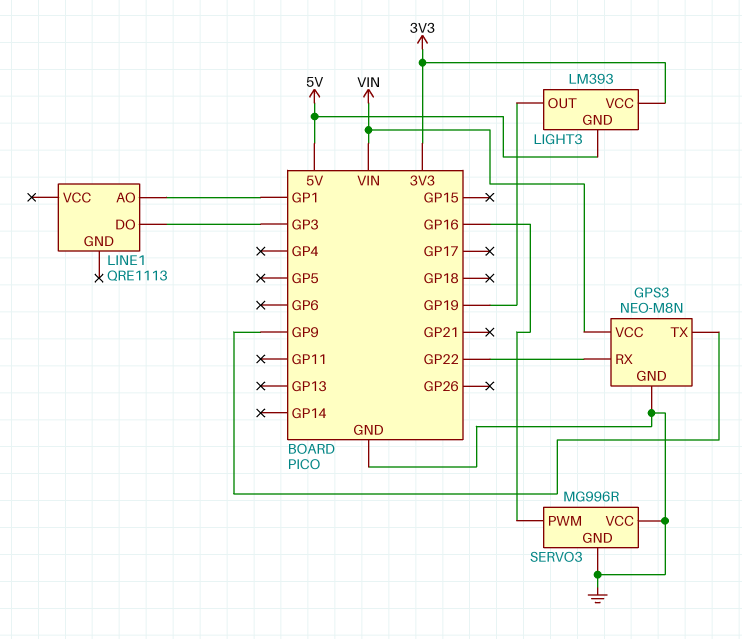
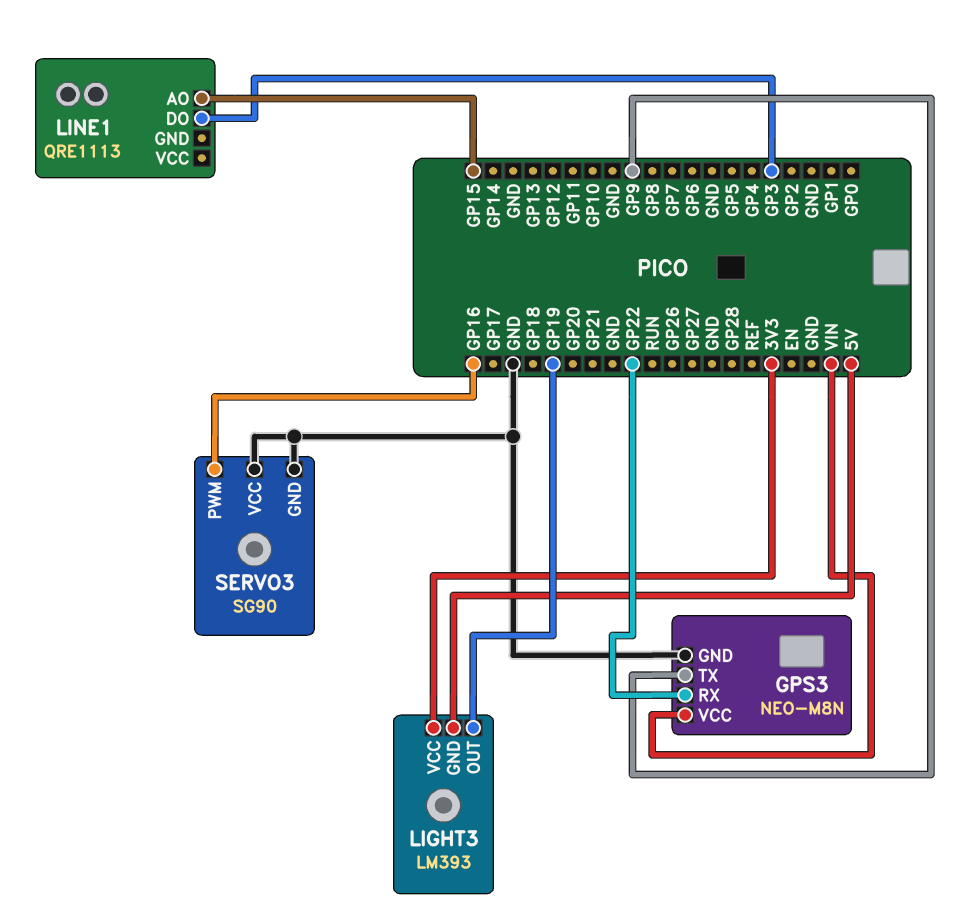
LINE1 pin AO: GP1 -> GP15
SERVO3: MG996R -> SG90

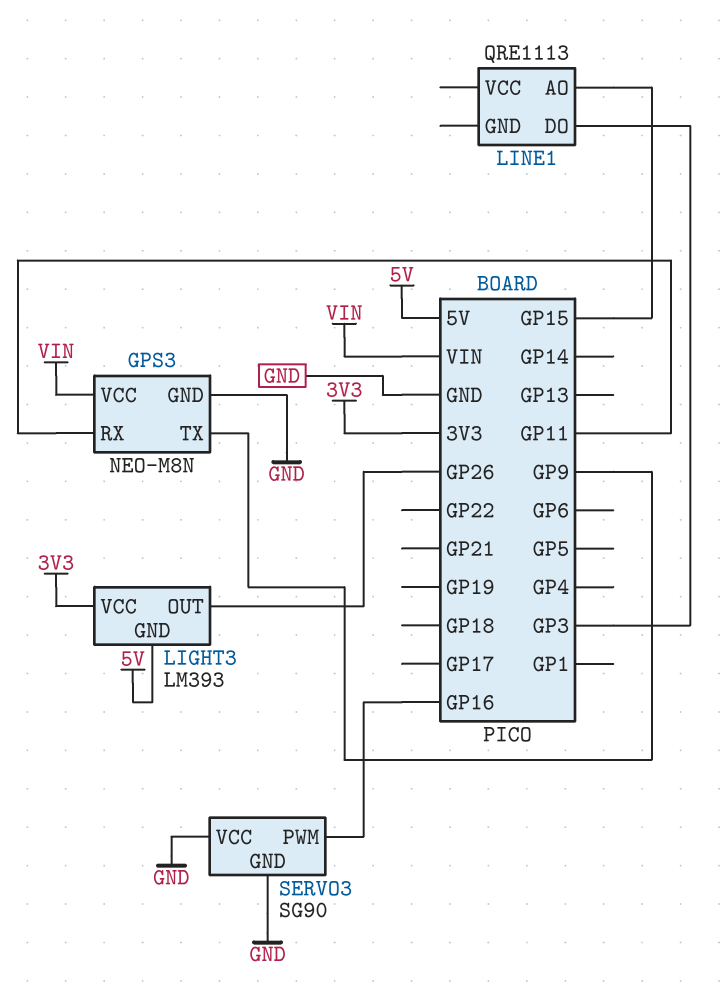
GPS3 pin RX: GP22 -> GP11
LIGHT3 pin OUT: GP19 -> GP26

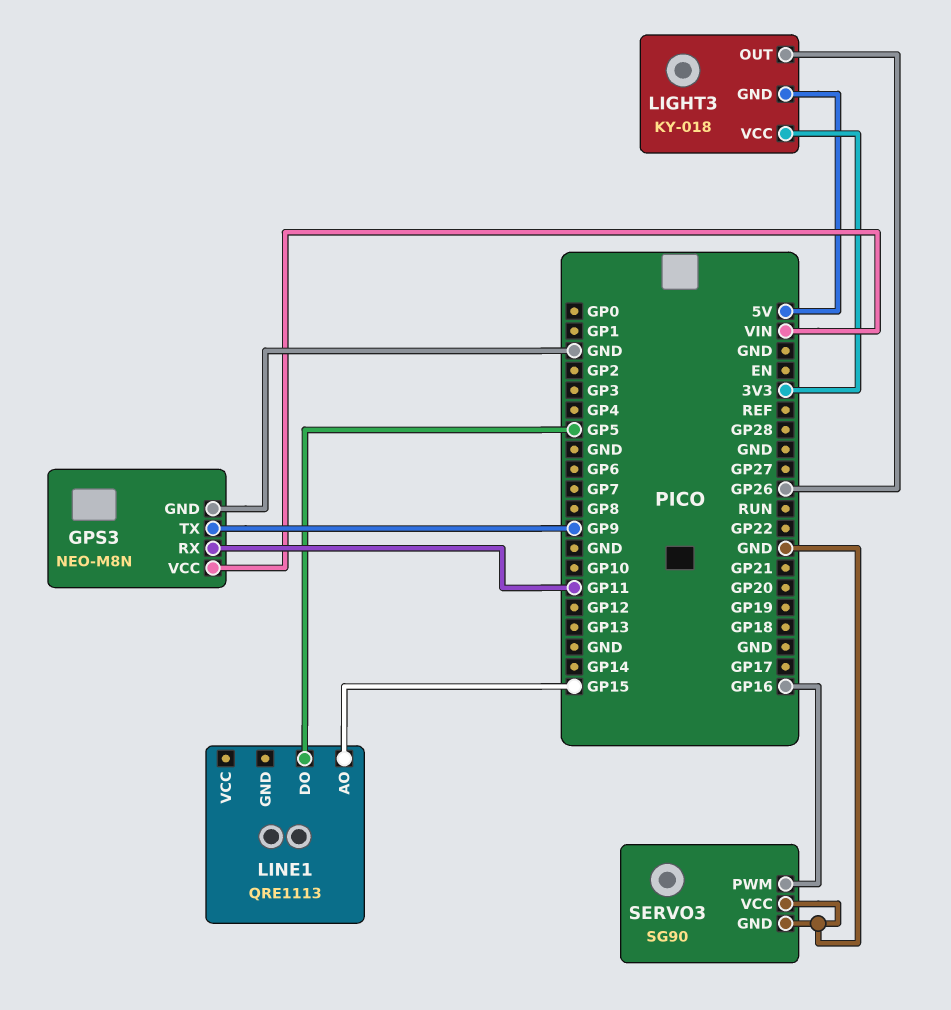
LIGHT3: LM393 -> KY-018
LINE1 pin DO: GP3 -> GP5

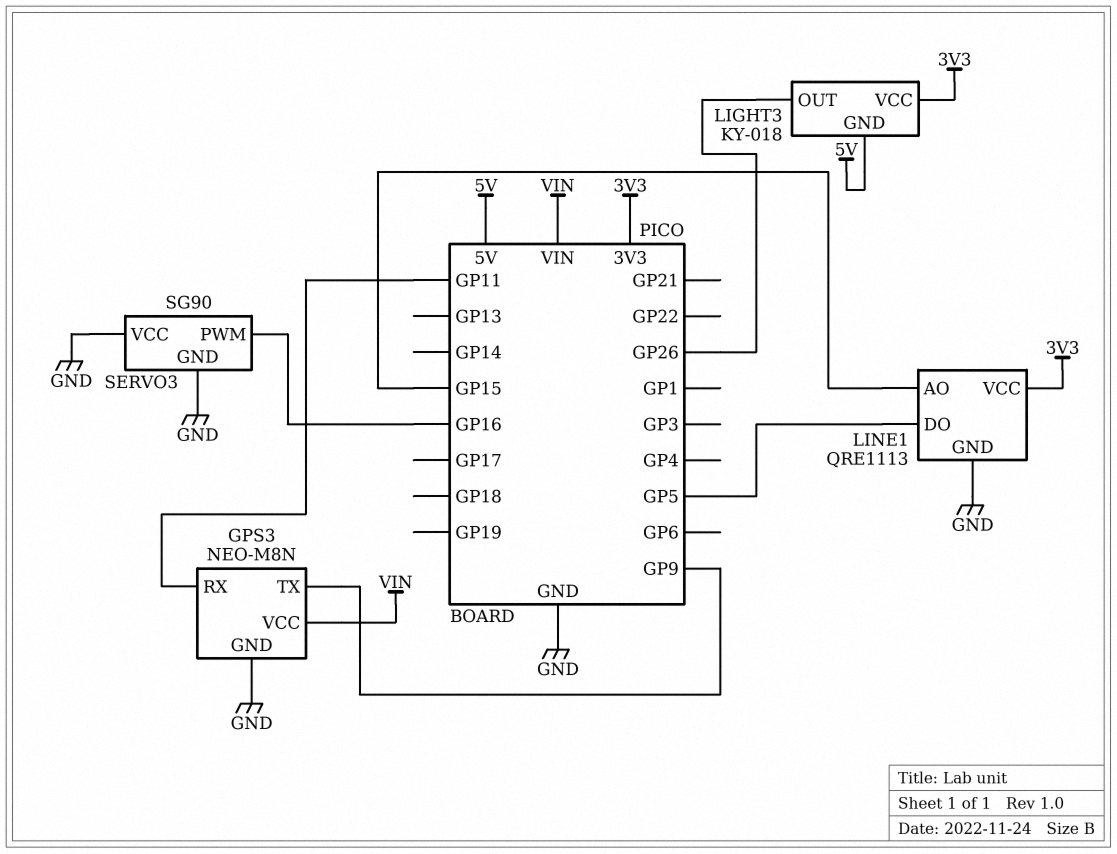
LINE1 pin GND: none -> GND
LINE1 pin VCC: none -> 3V3

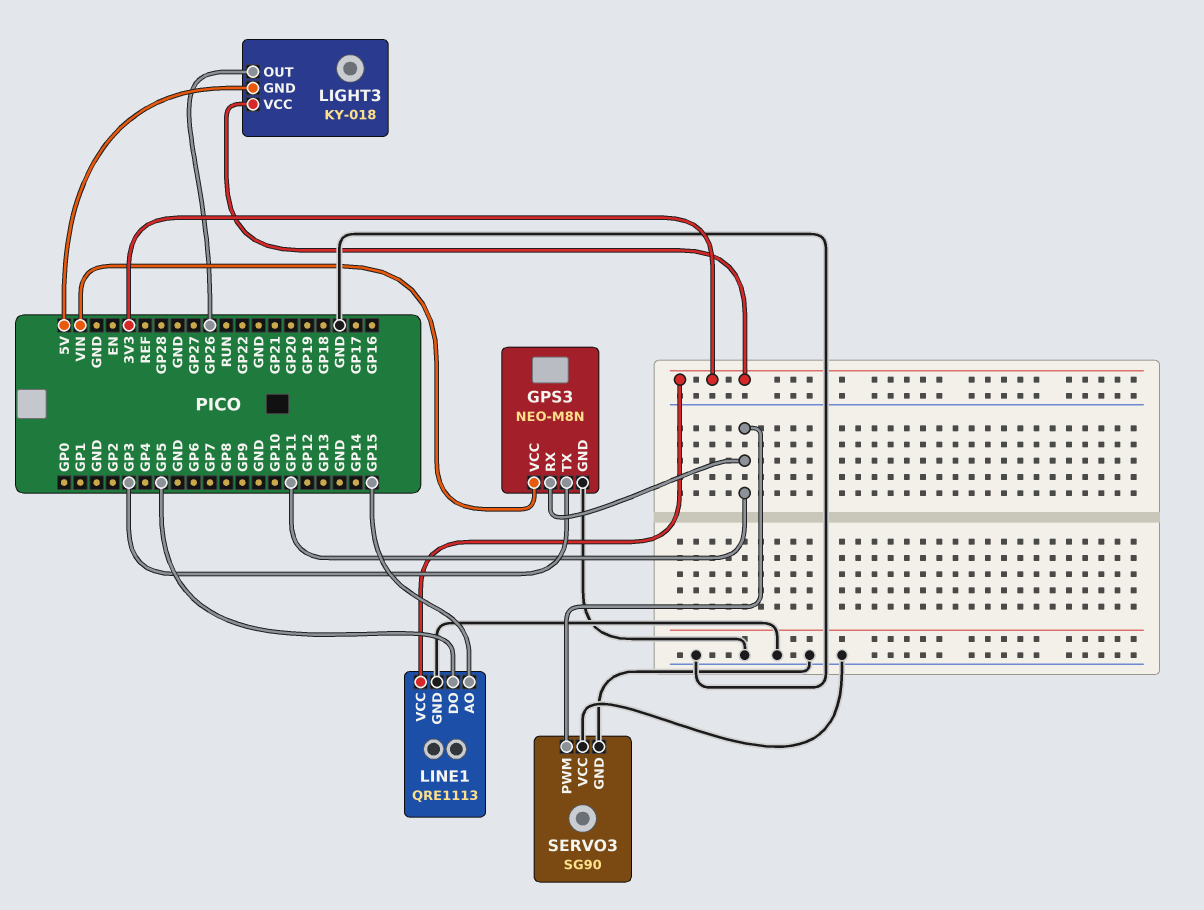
GPS3 pin TX: GP9 -> GP3
SERVO3 pin PWM: GP16 -> GP11

